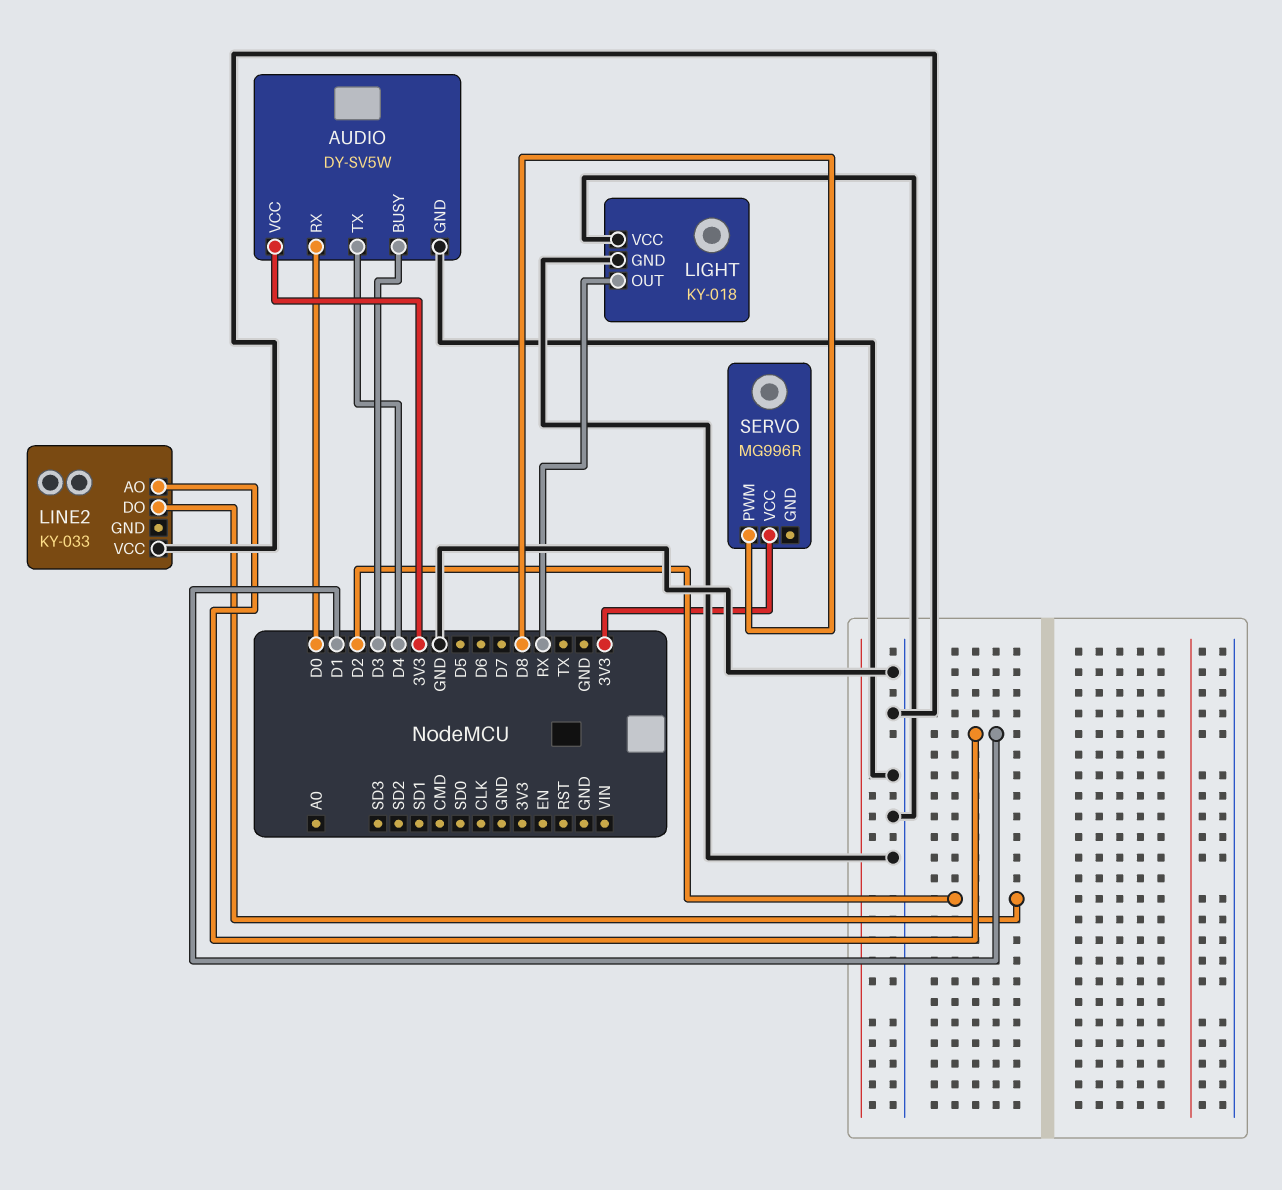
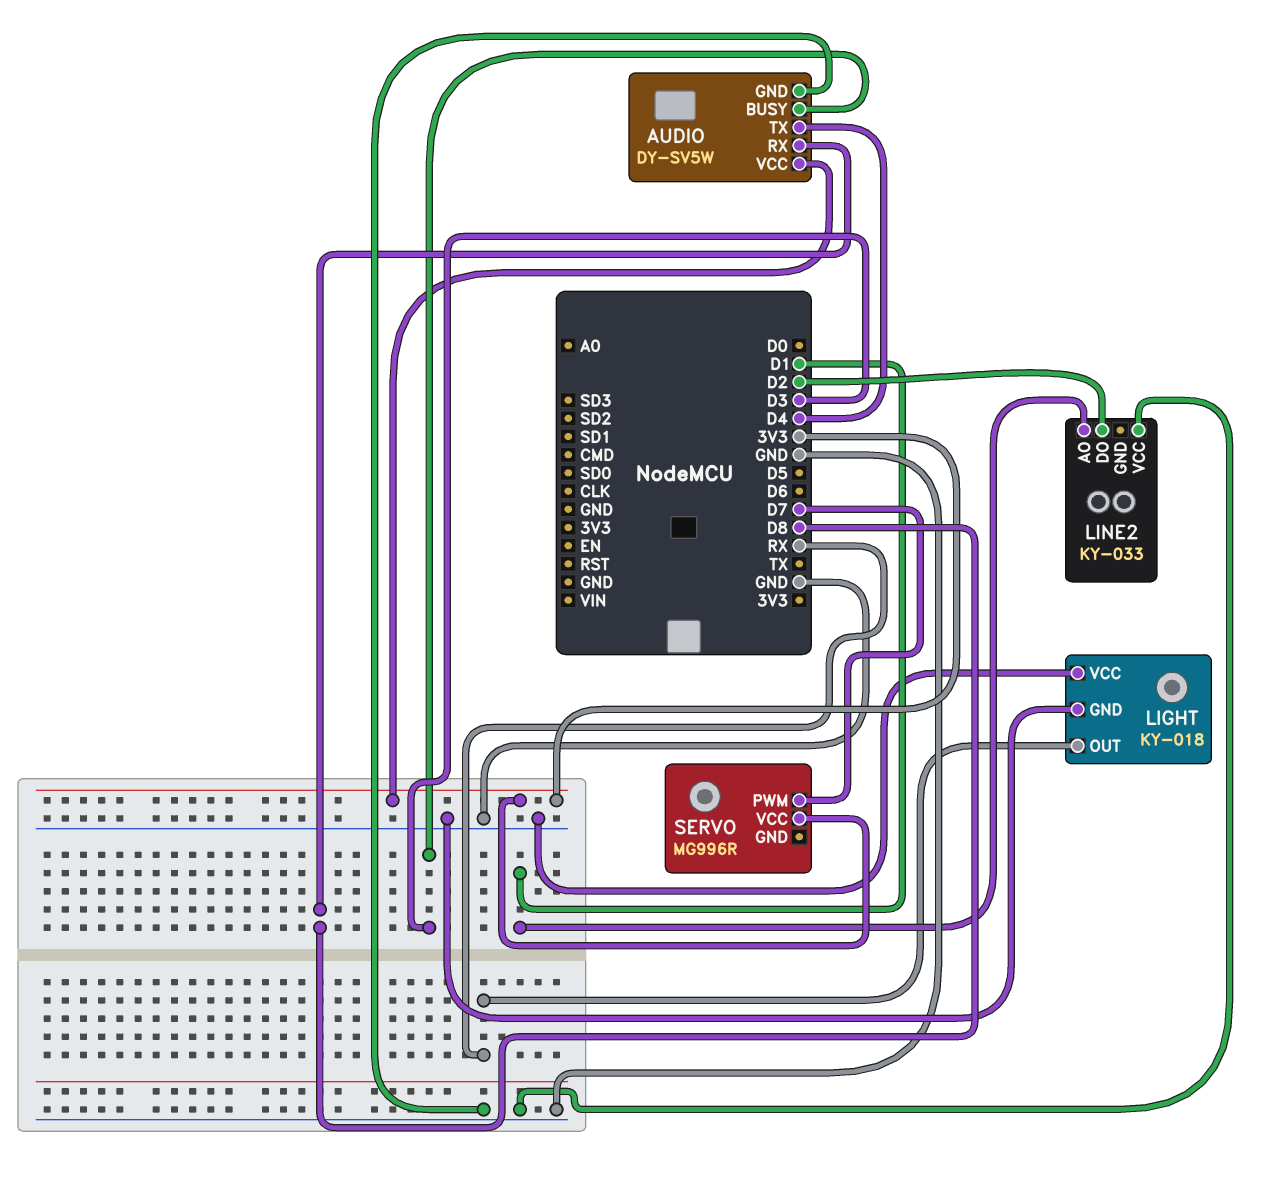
AUDIO pin RX: D0 -> D8
SERVO pin PWM: D8 -> D7

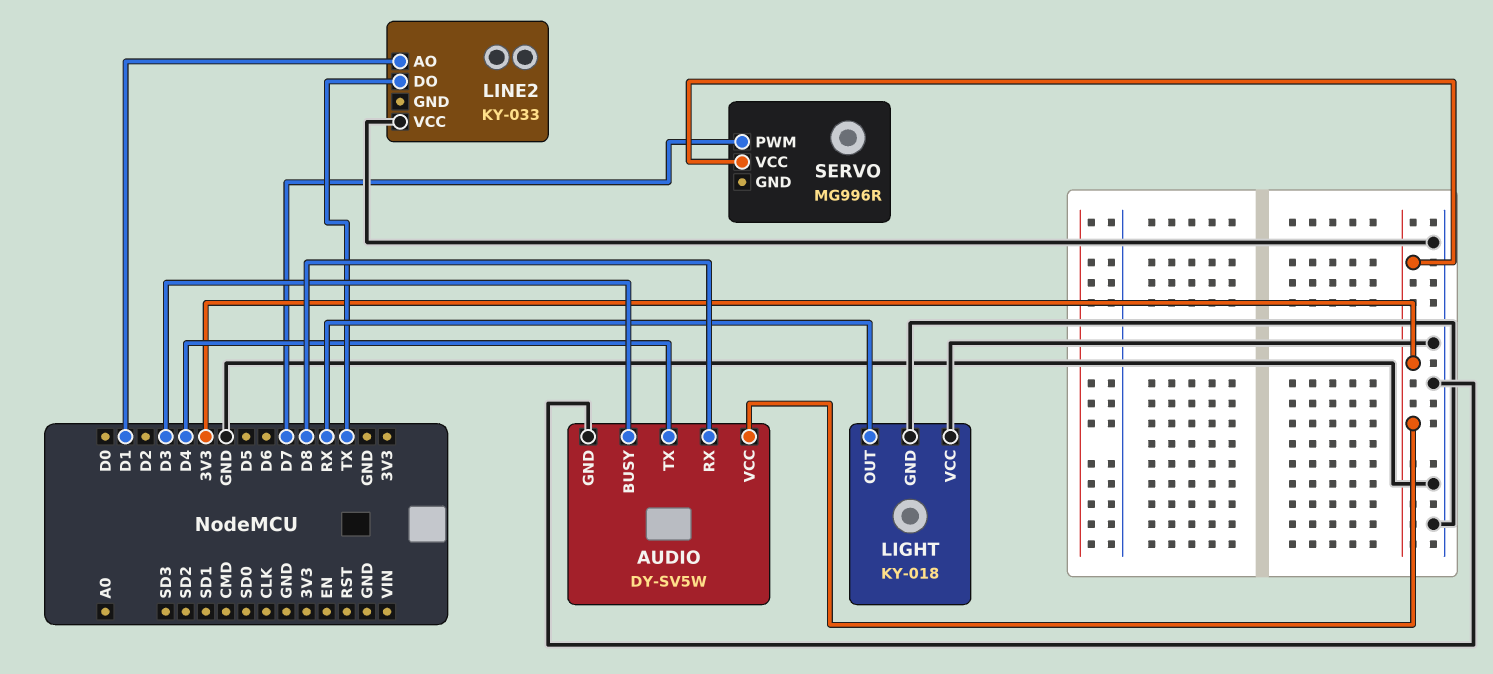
LINE2 pin DO: D2 -> TX

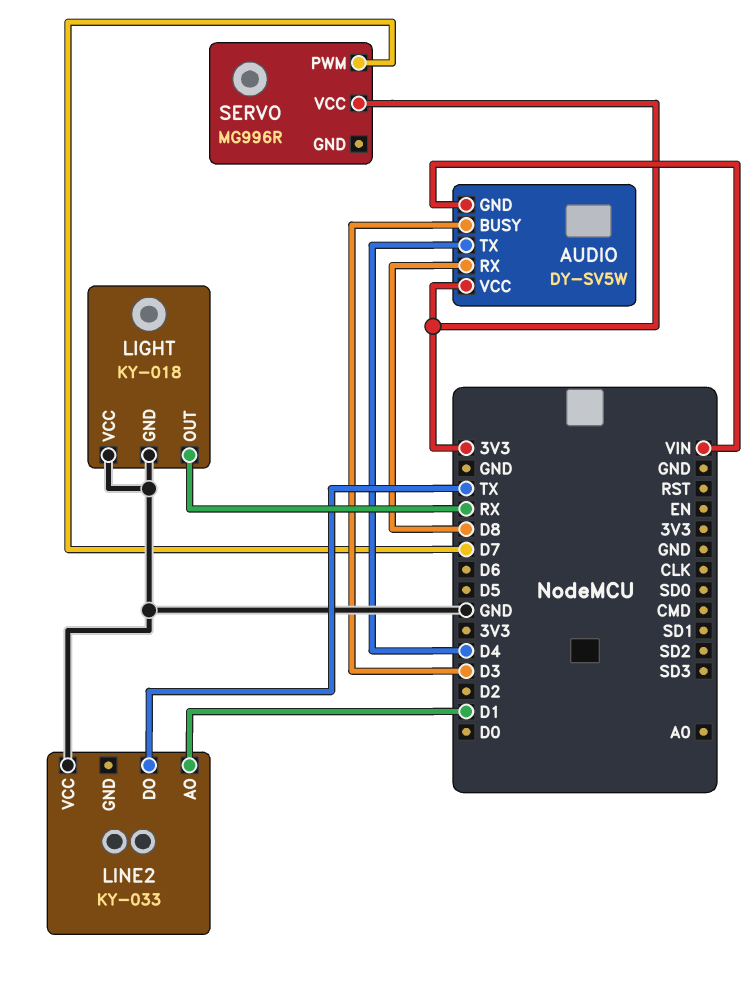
AUDIO pin GND: GND -> VIN

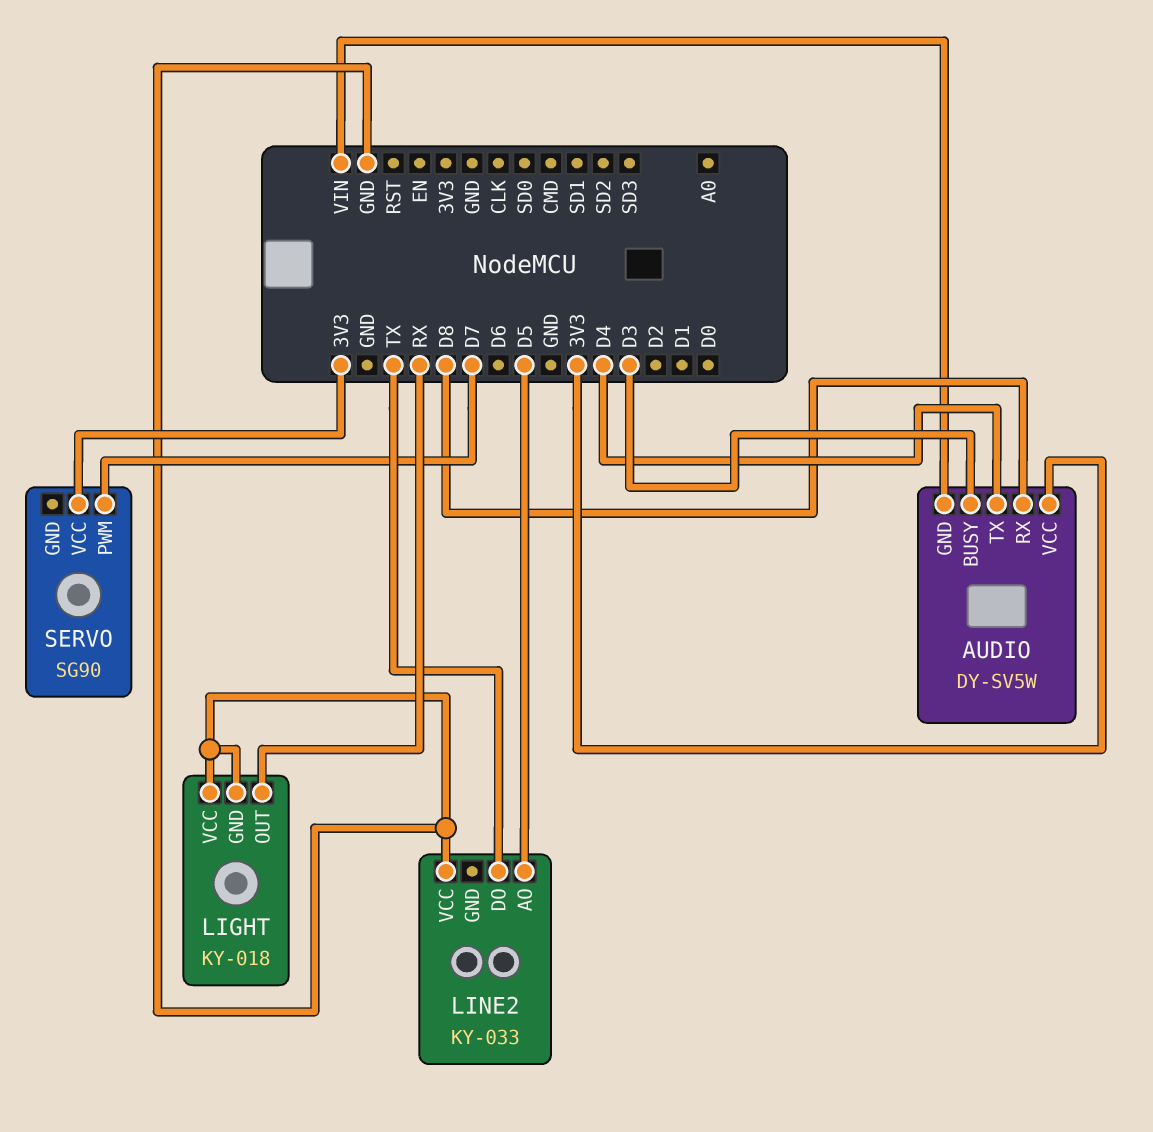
LINE2 pin AO: D1 -> D5
SERVO: MG996R -> SG90

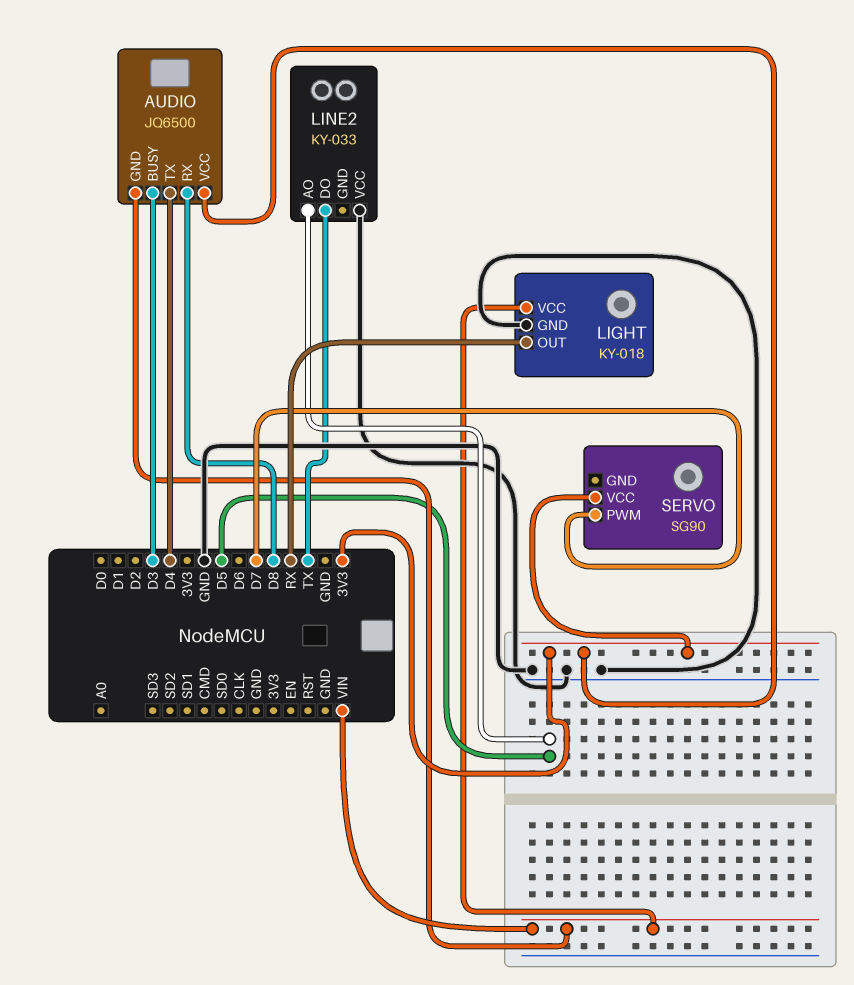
AUDIO: DY-SV5W -> JQ6500
LIGHT pin VCC: GND -> VIN

